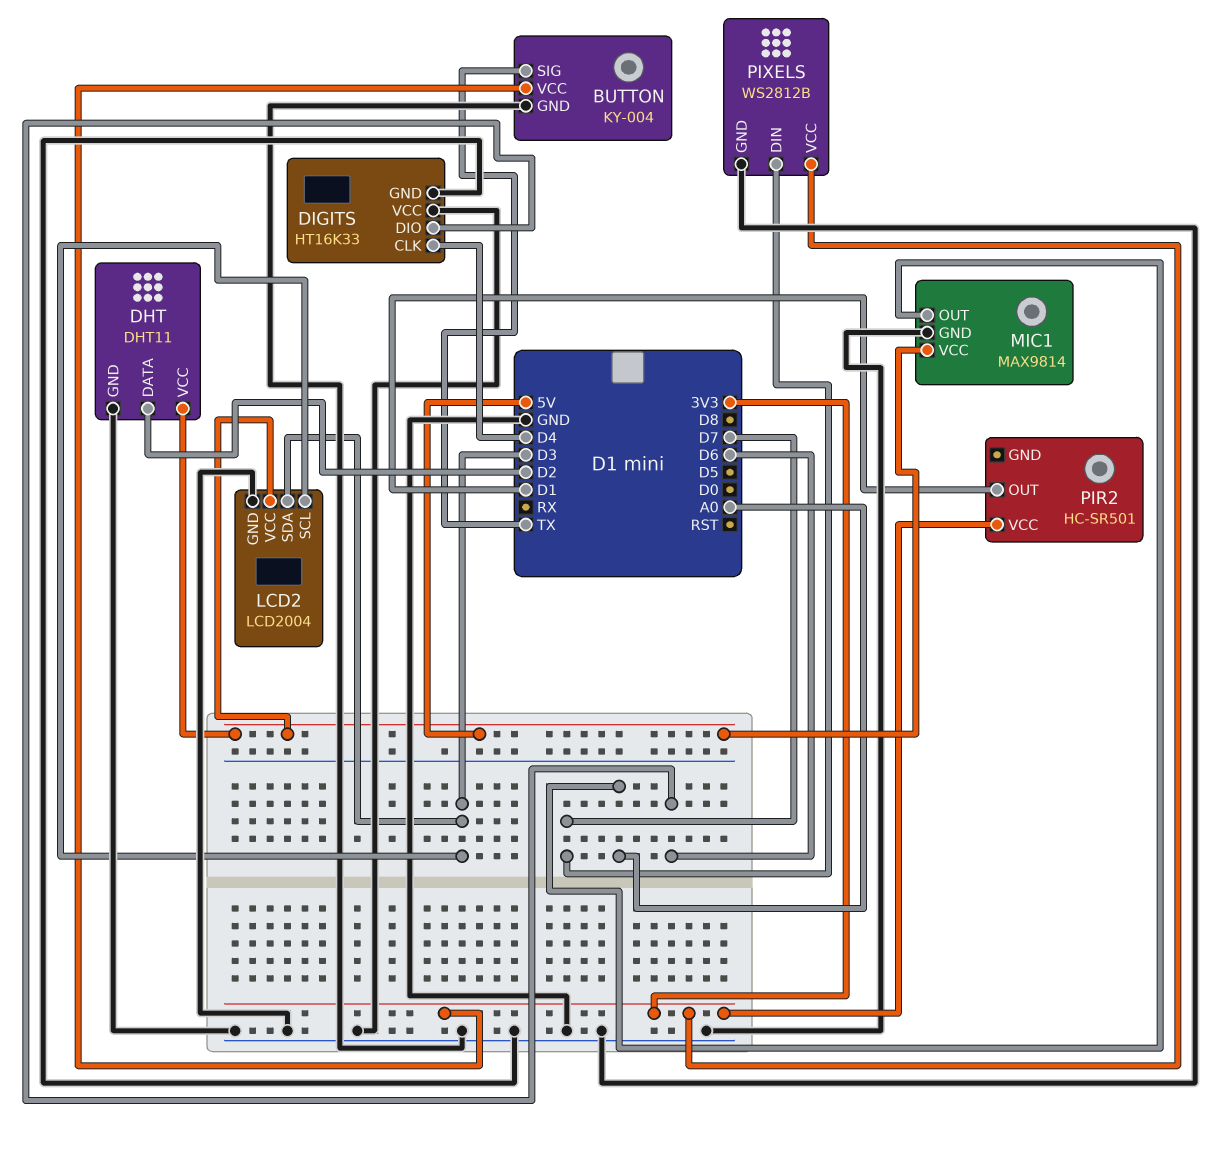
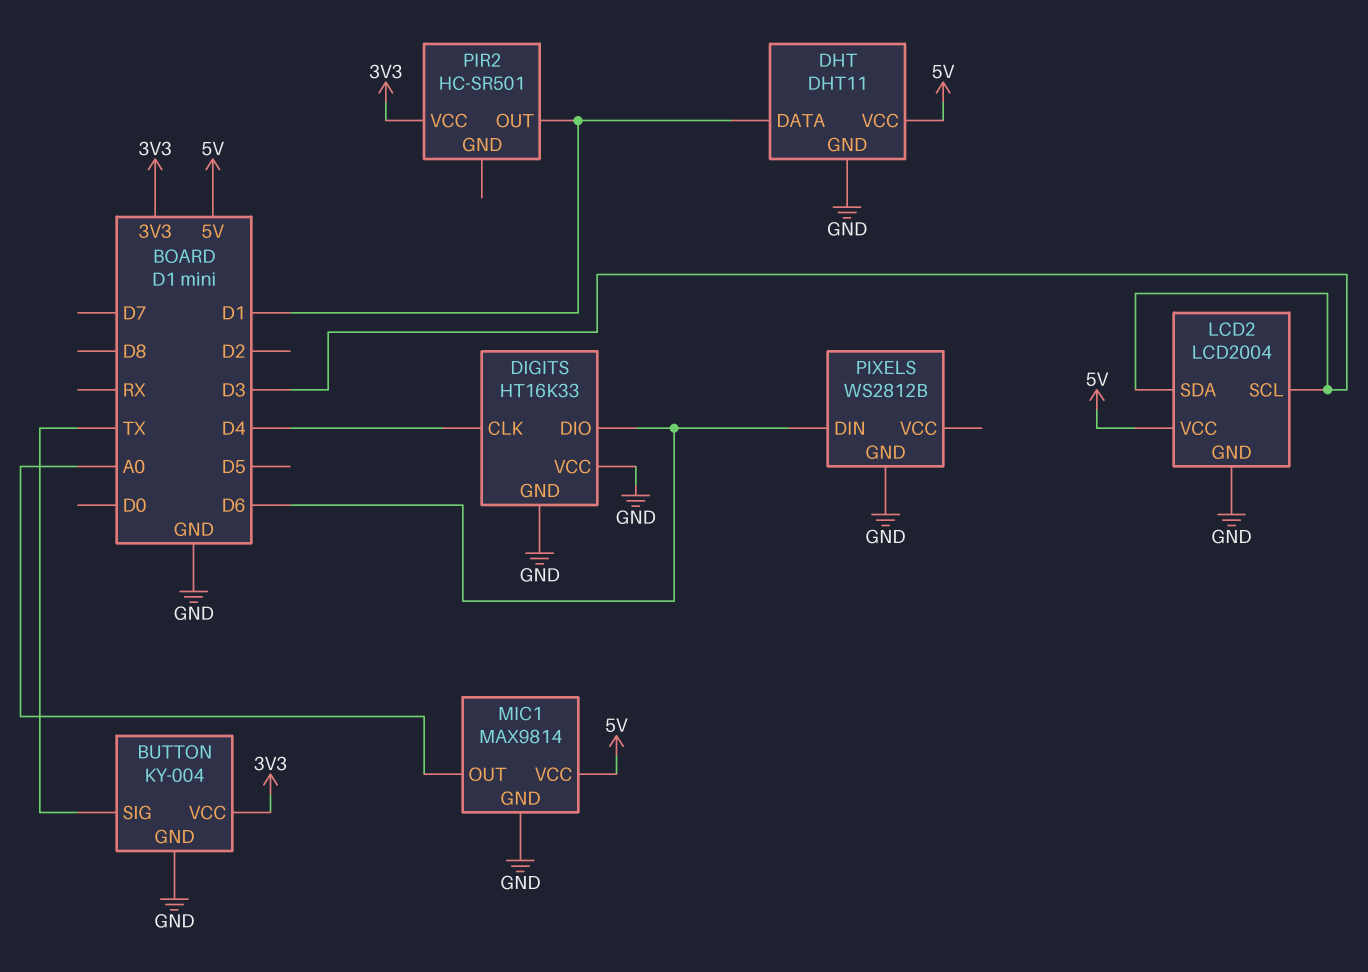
DHT pin DATA: D2 -> D1
PIXELS pin DIN: D7 -> D6
PIXELS pin VCC: 3V3 -> none

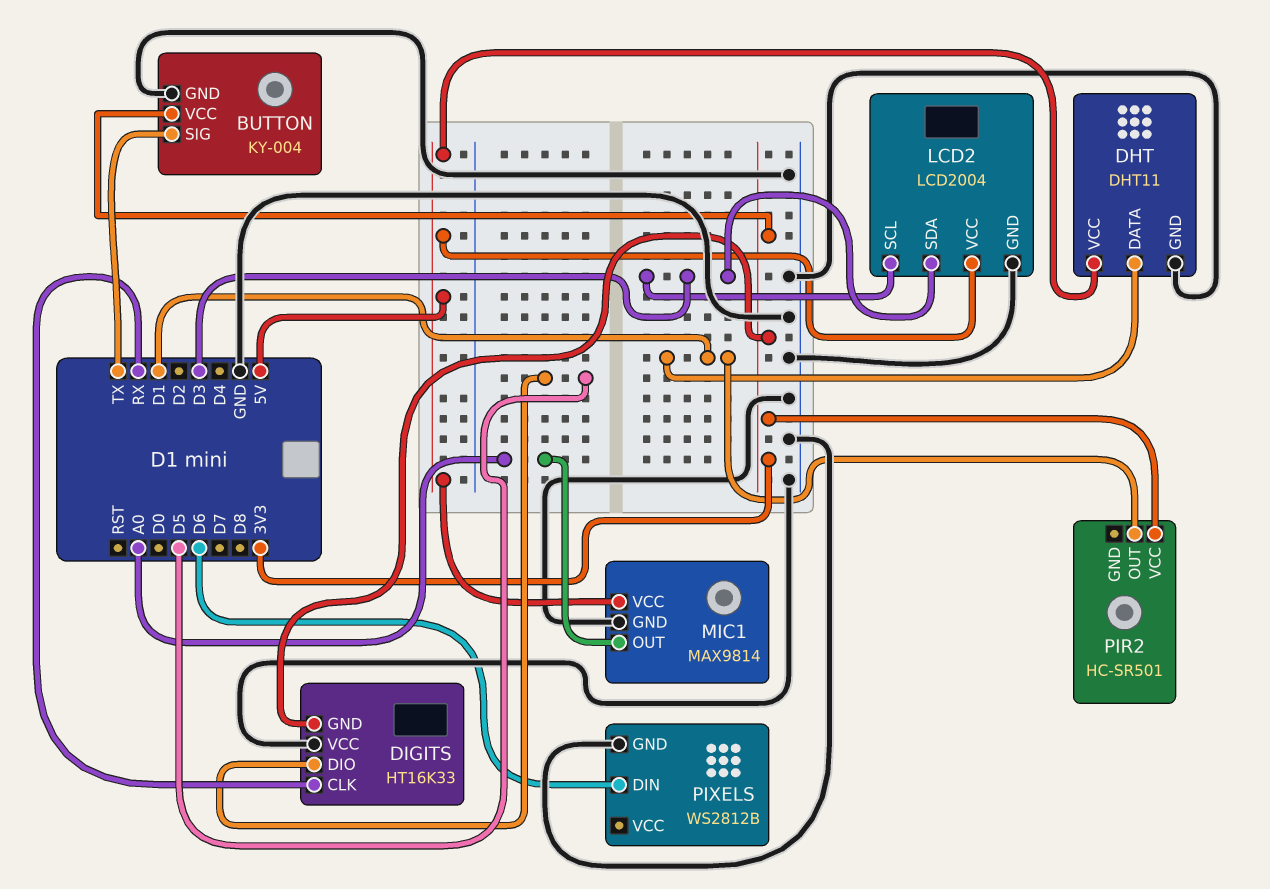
DIGITS pin CLK: D4 -> RX
DIGITS pin DIO: D6 -> D5
DIGITS pin GND: GND -> 3V3

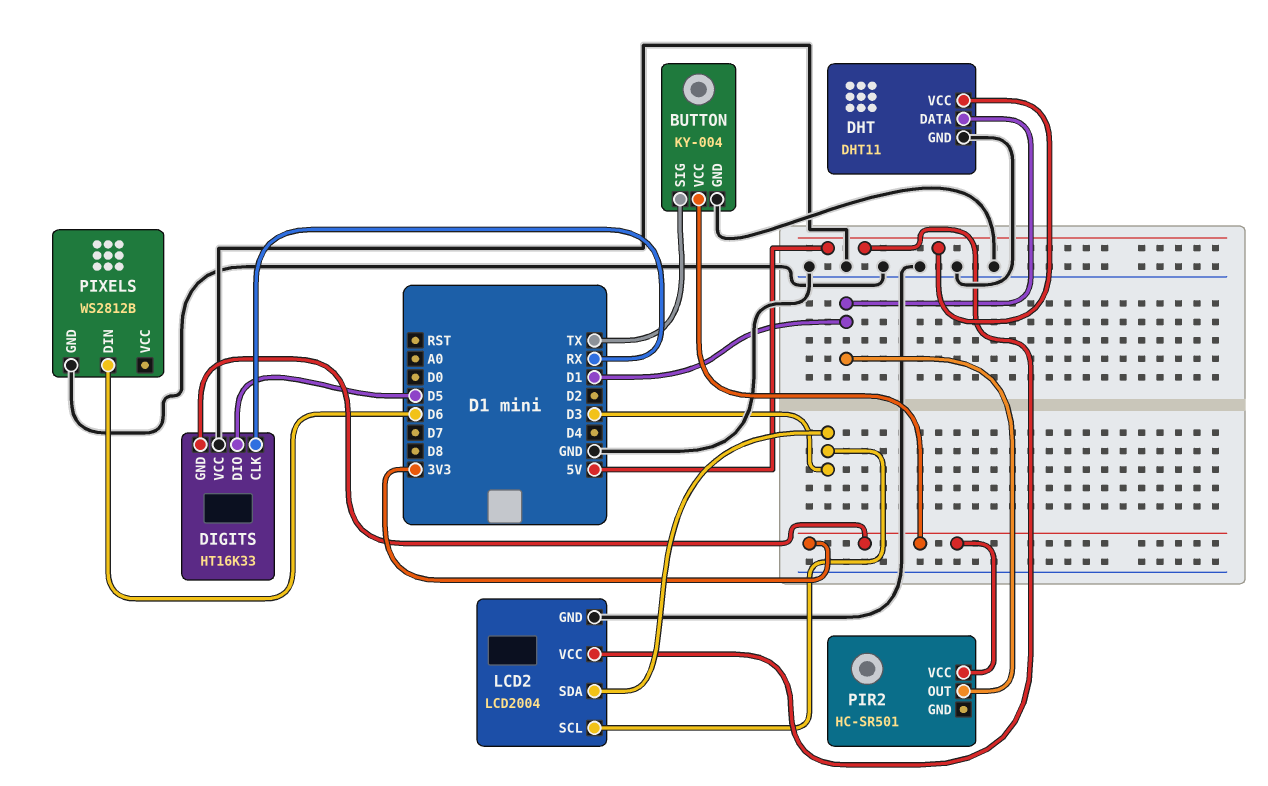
MIC1: MAX9814 -> none
MIC1 pin GND: GND -> none
MIC1 pin OUT: A0 -> none
MIC1 pin VCC: 5V -> none

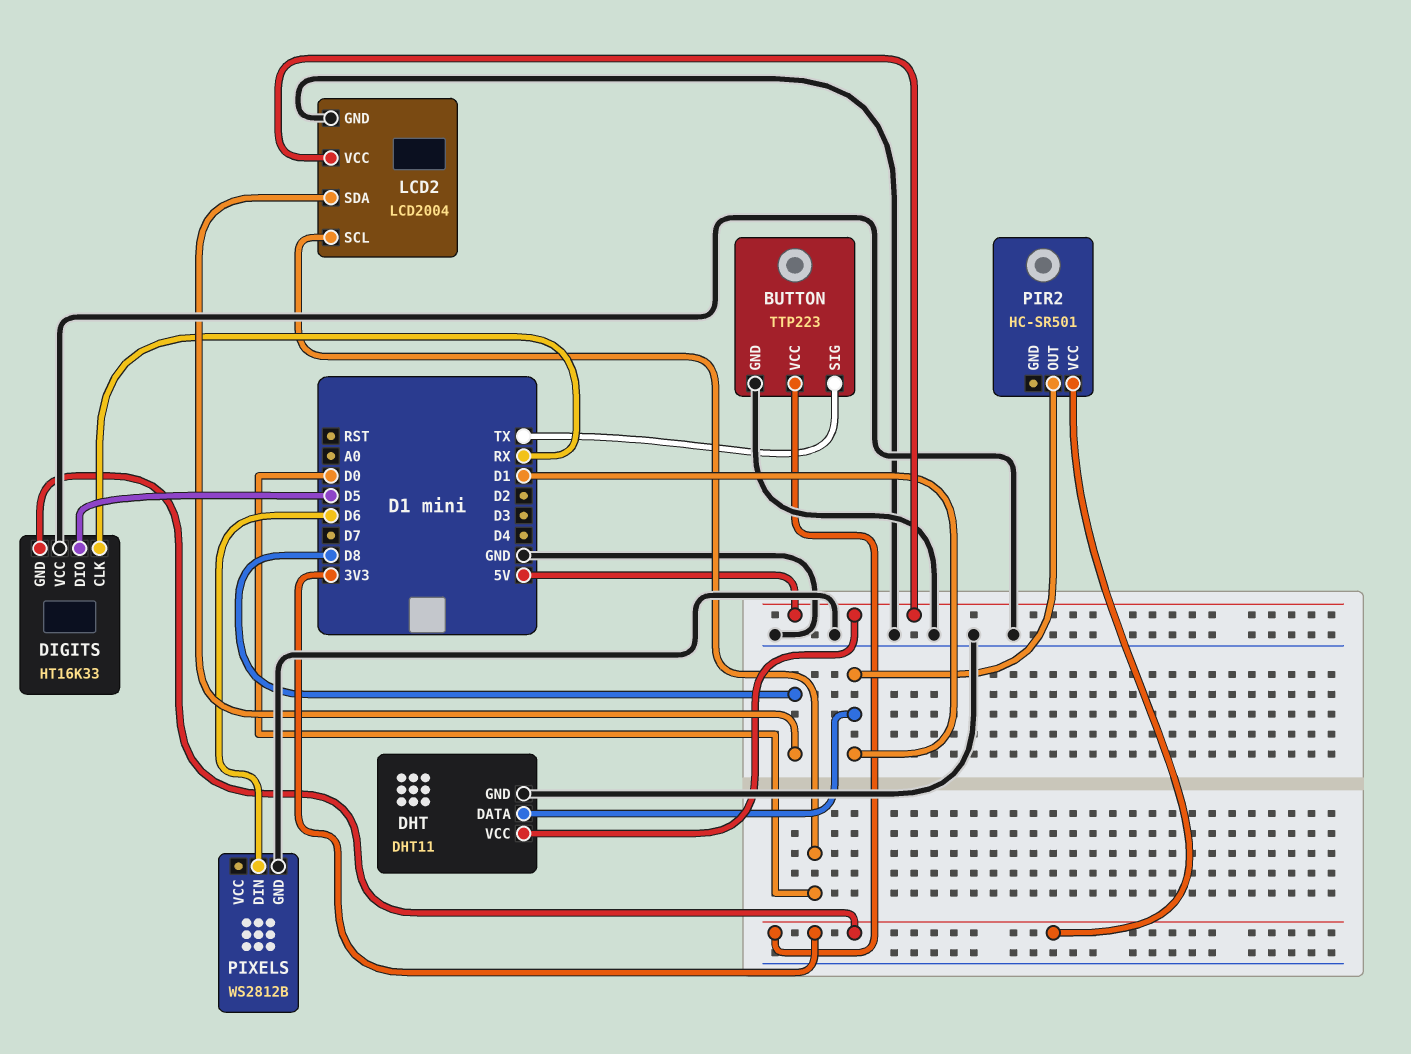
BUTTON: KY-004 -> TTP223
LCD2 pin SCL: D3 -> D0
LCD2 pin SDA: D3 -> D8

